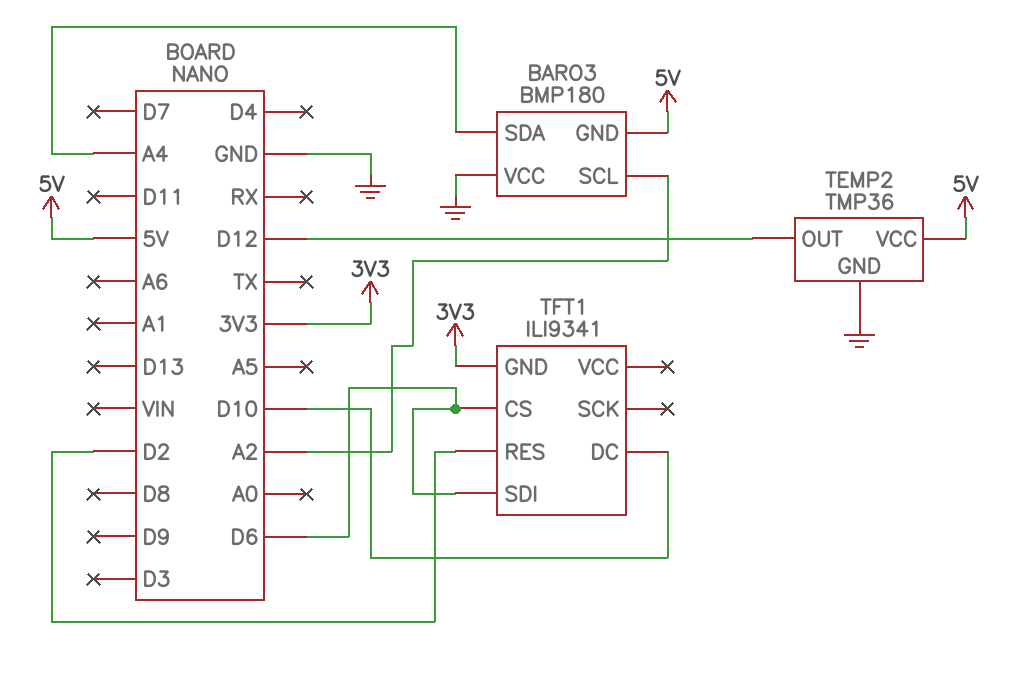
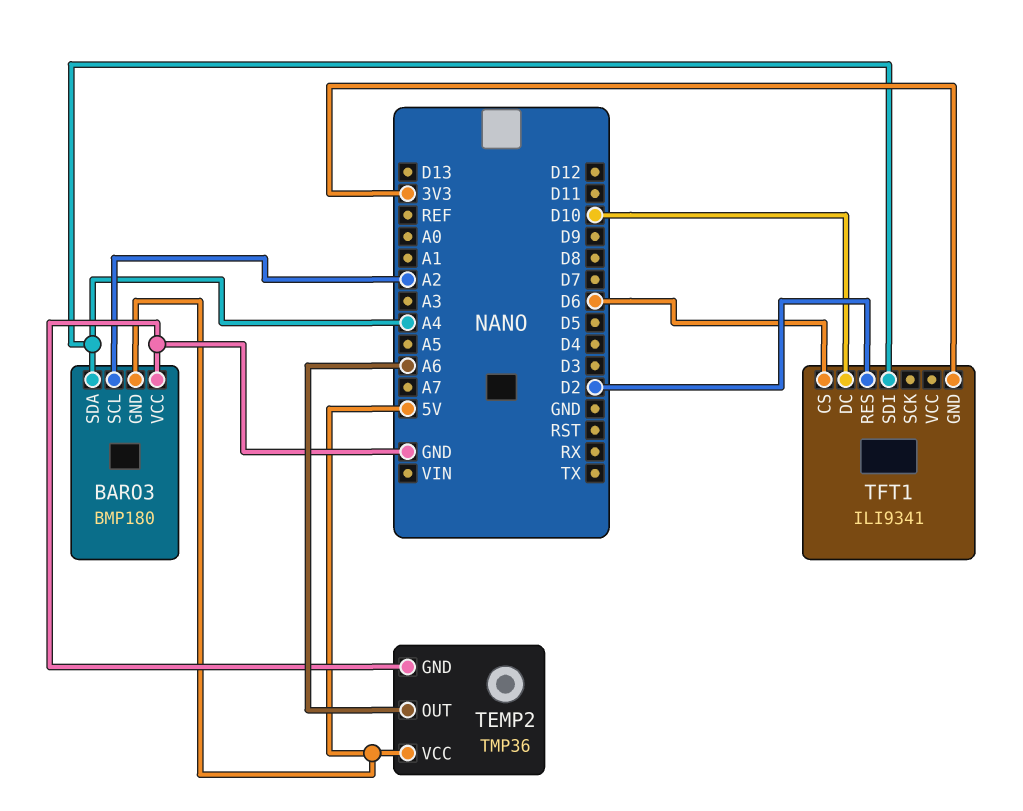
TEMP2 pin OUT: D12 -> A6
TFT1 pin SDI: D6 -> A4

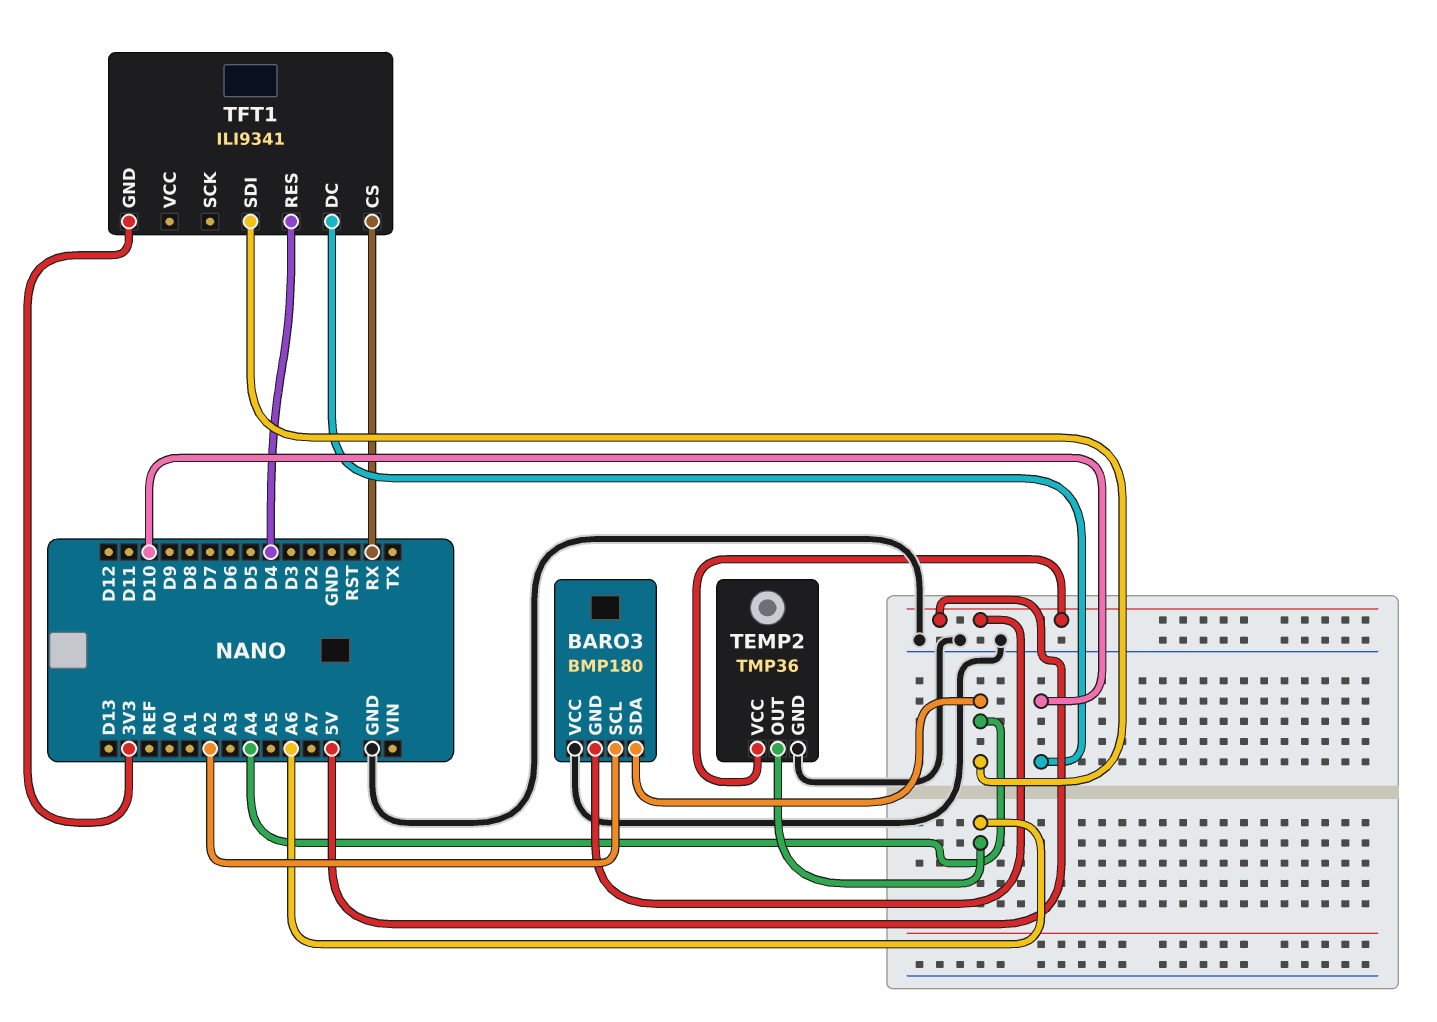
TFT1 pin CS: D6 -> RX
TFT1 pin RES: D2 -> D4

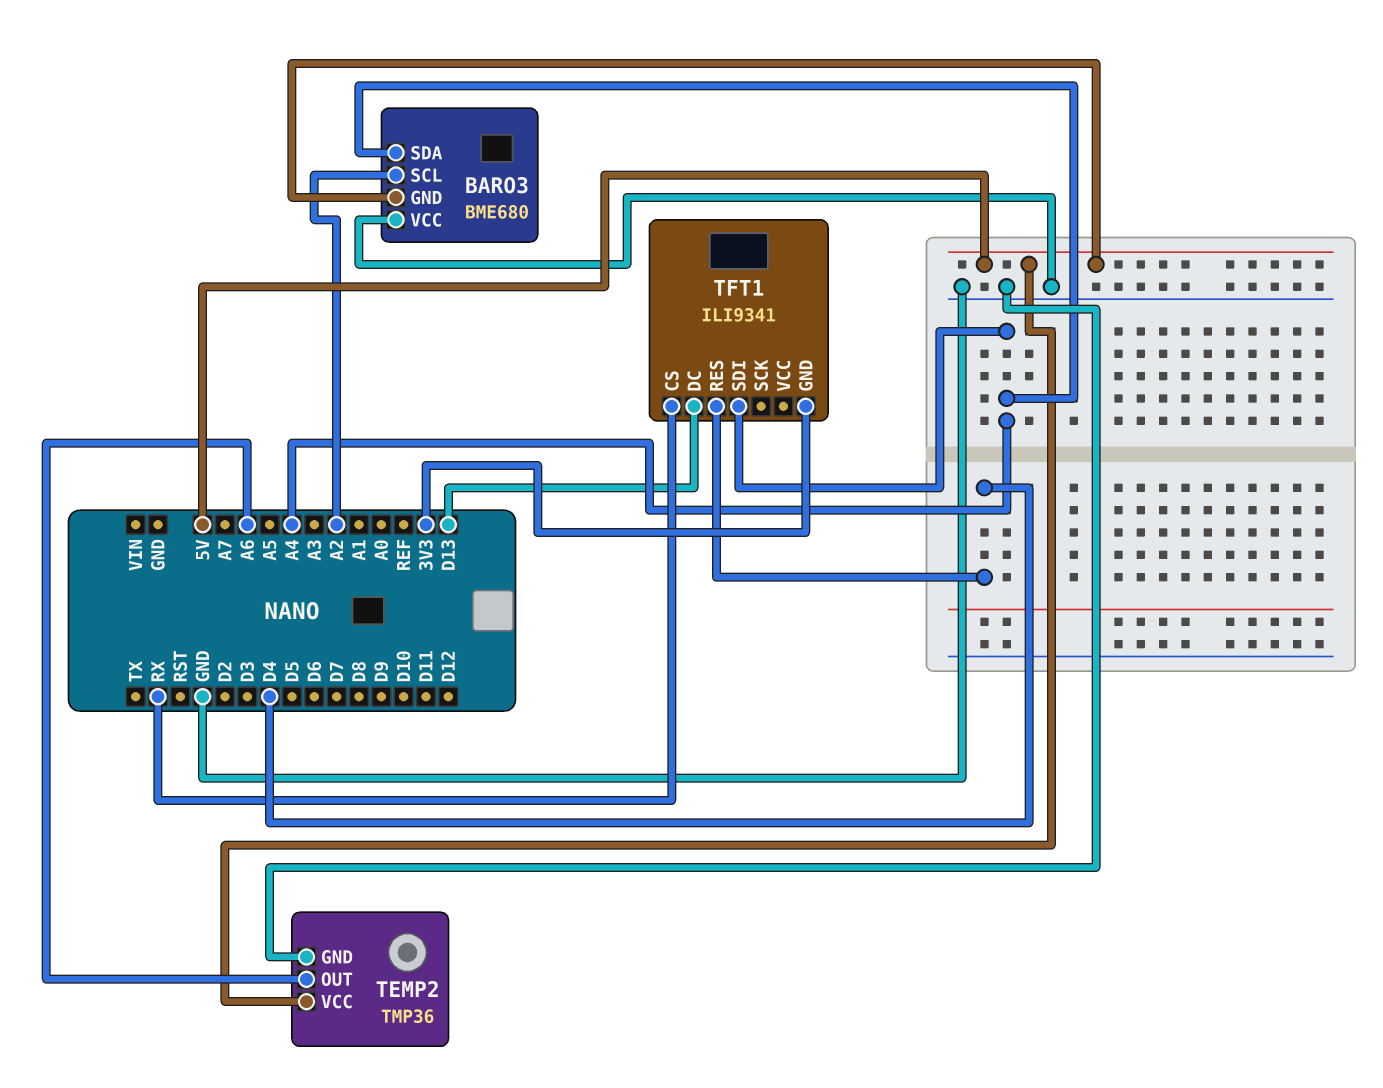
BARO3: BMP180 -> BME680
TFT1 pin DC: D10 -> D13

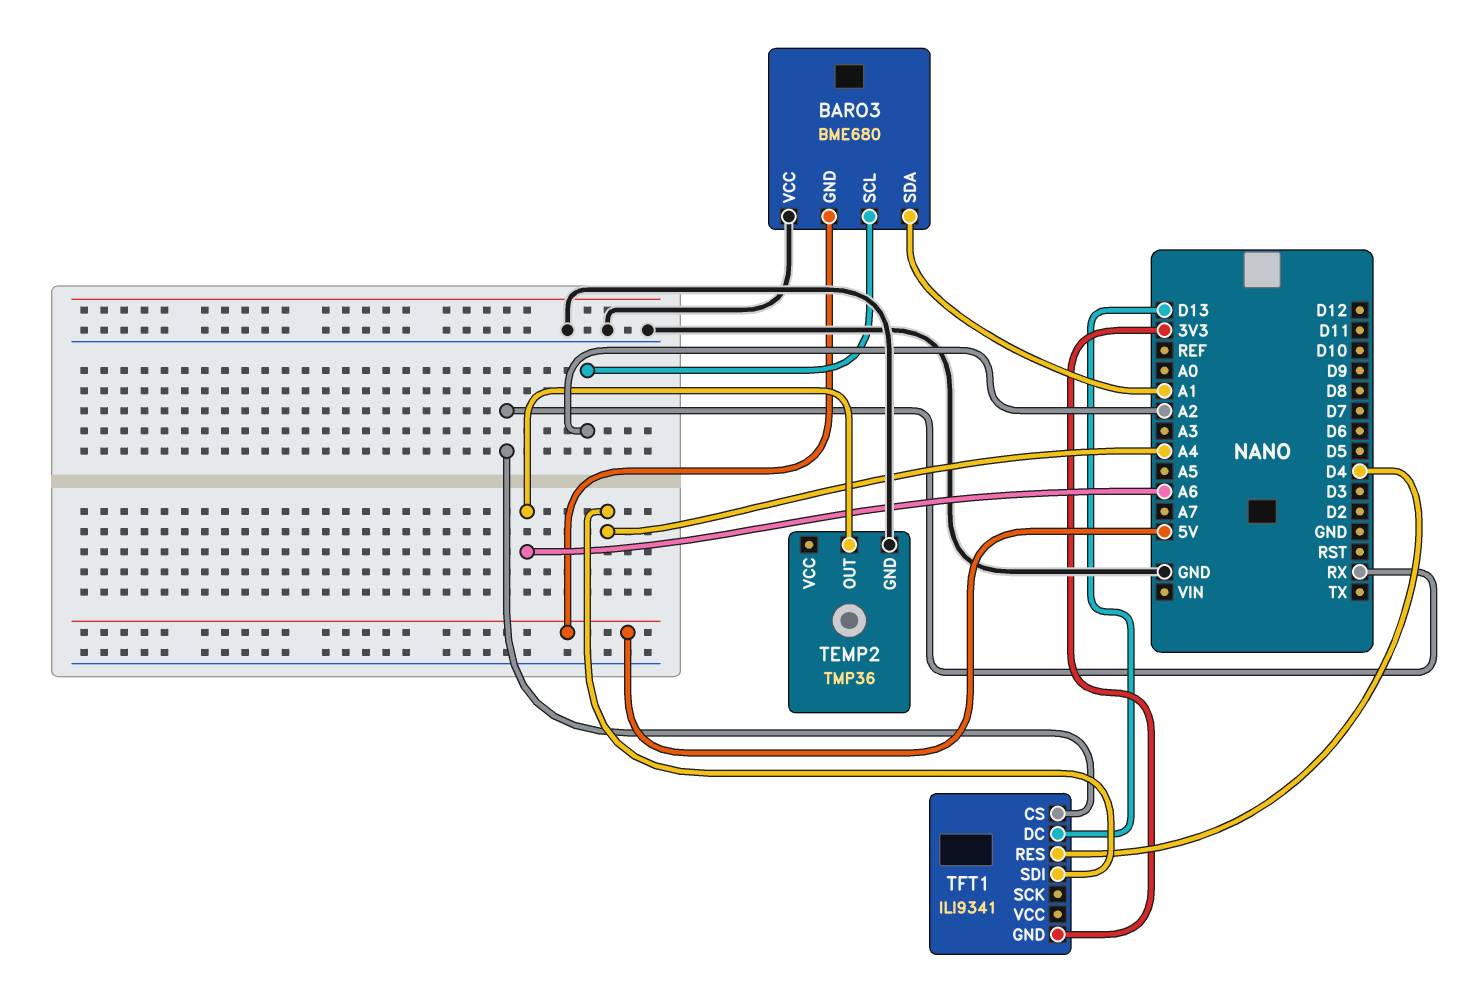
BARO3 pin SDA: A4 -> A1
TEMP2 pin VCC: 5V -> none

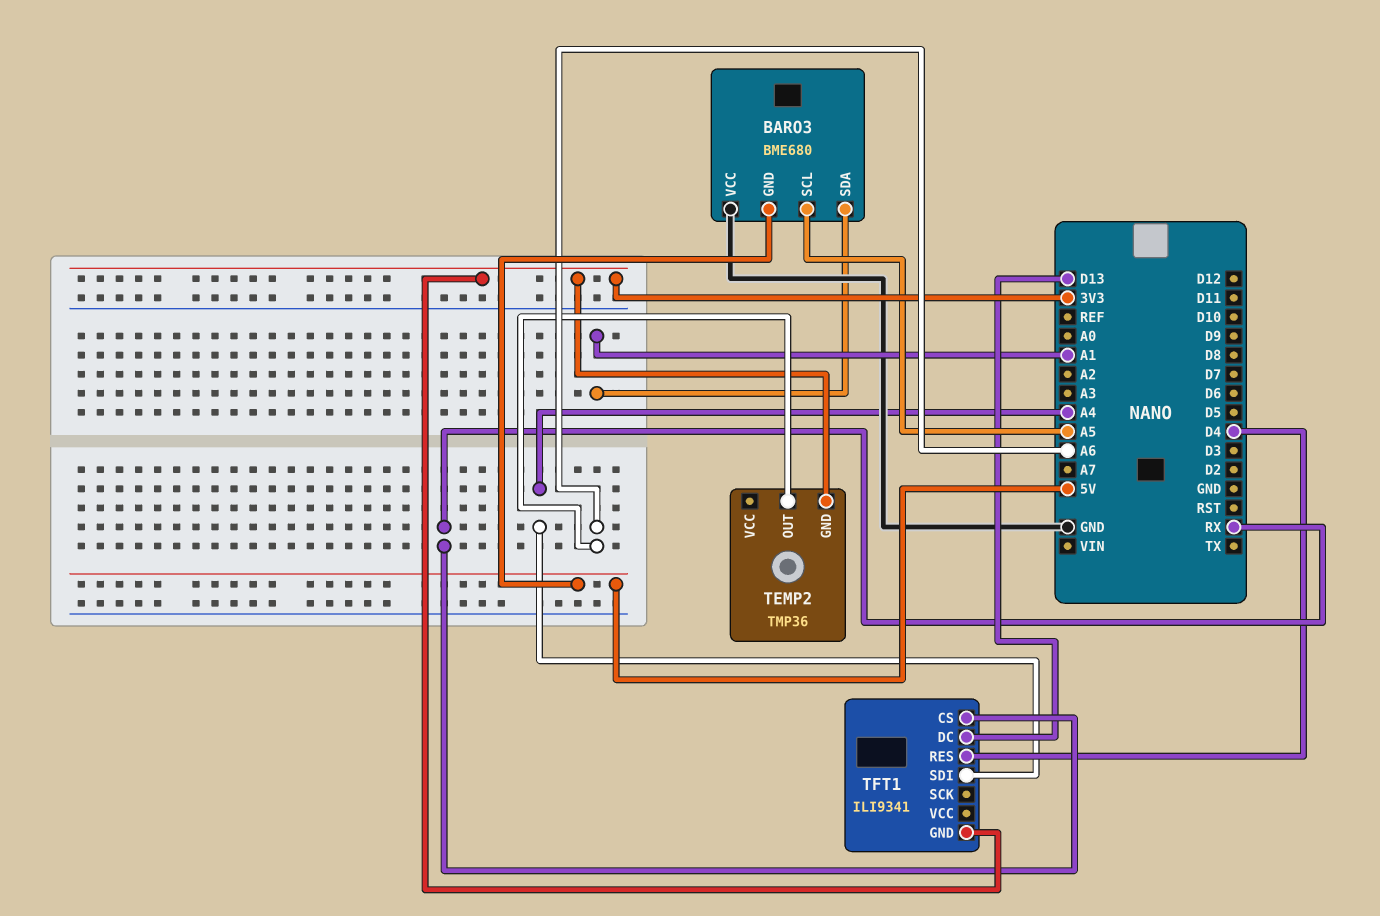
BARO3 pin SCL: A2 -> A5
TEMP2 pin GND: GND -> 3V3

